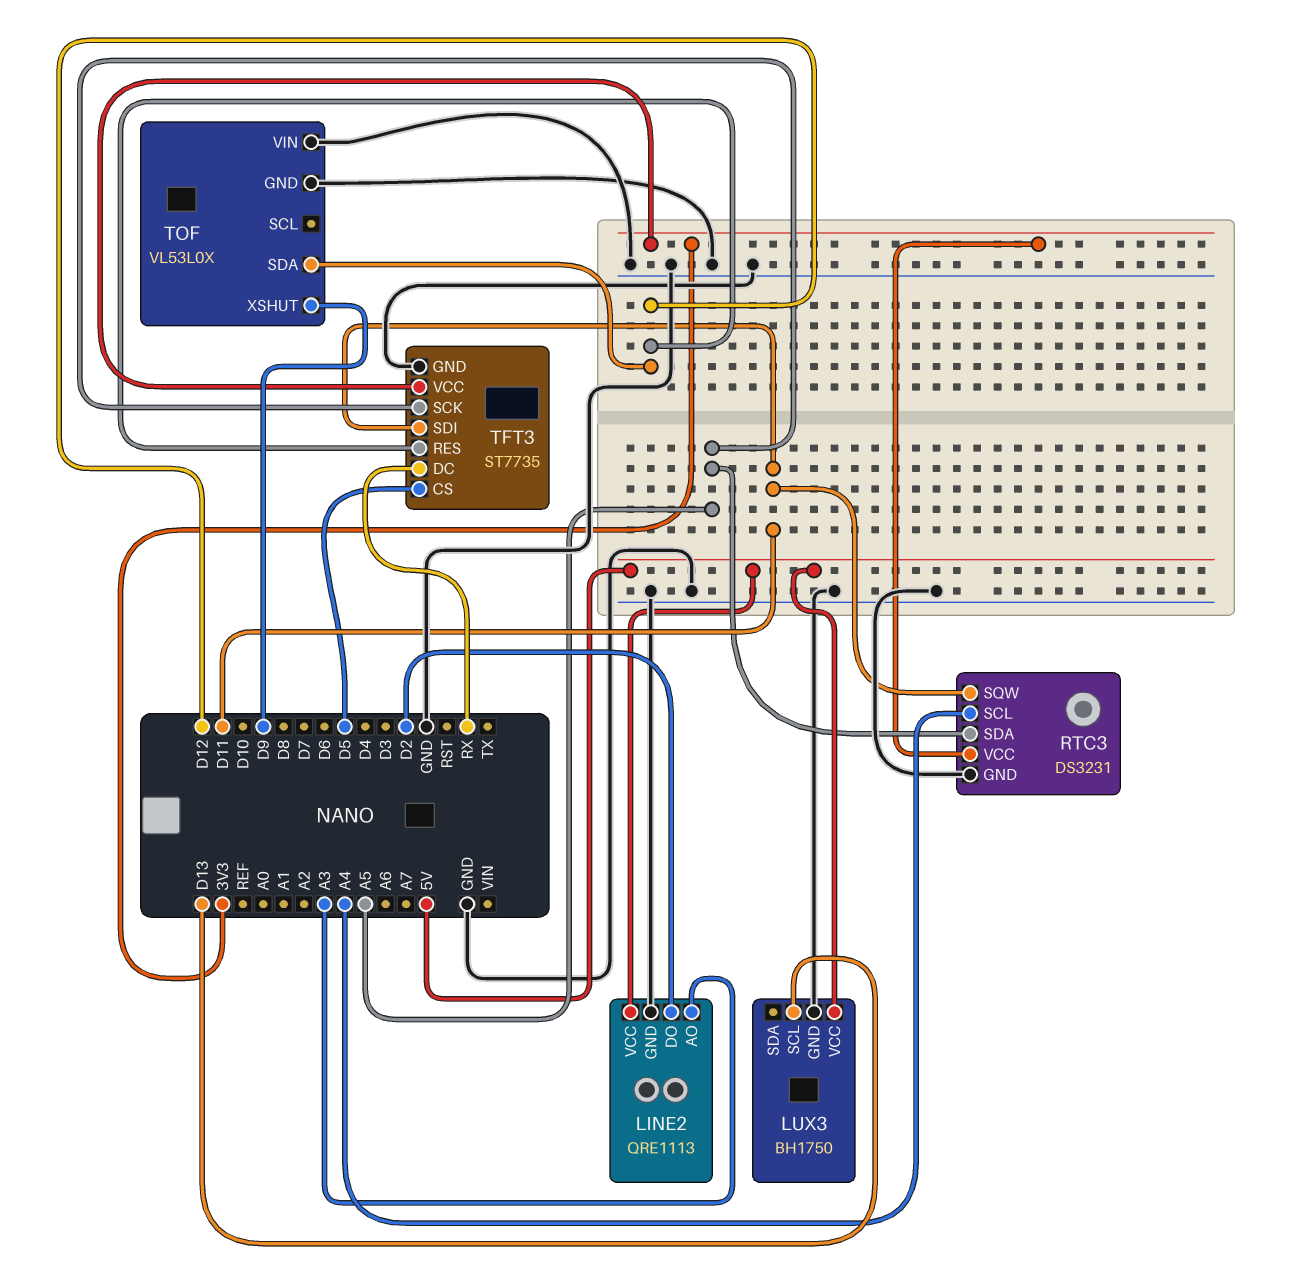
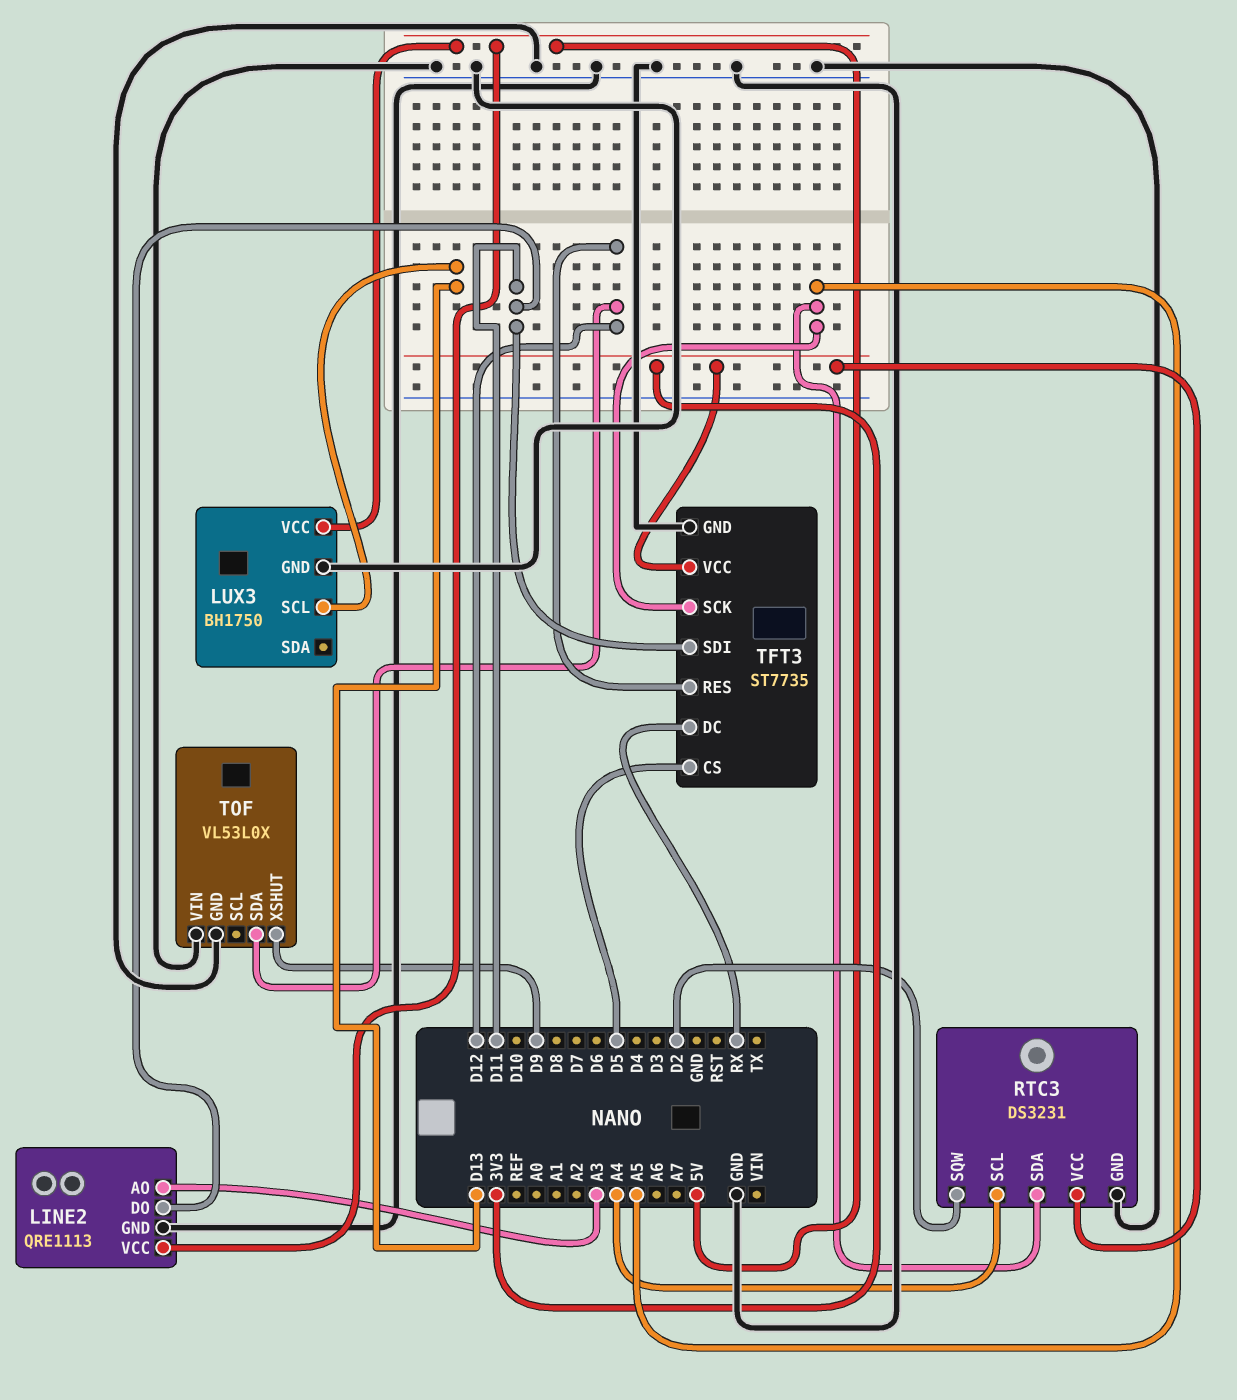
LINE2 pin DO: D2 -> D11
RTC3 pin SQW: D11 -> D2

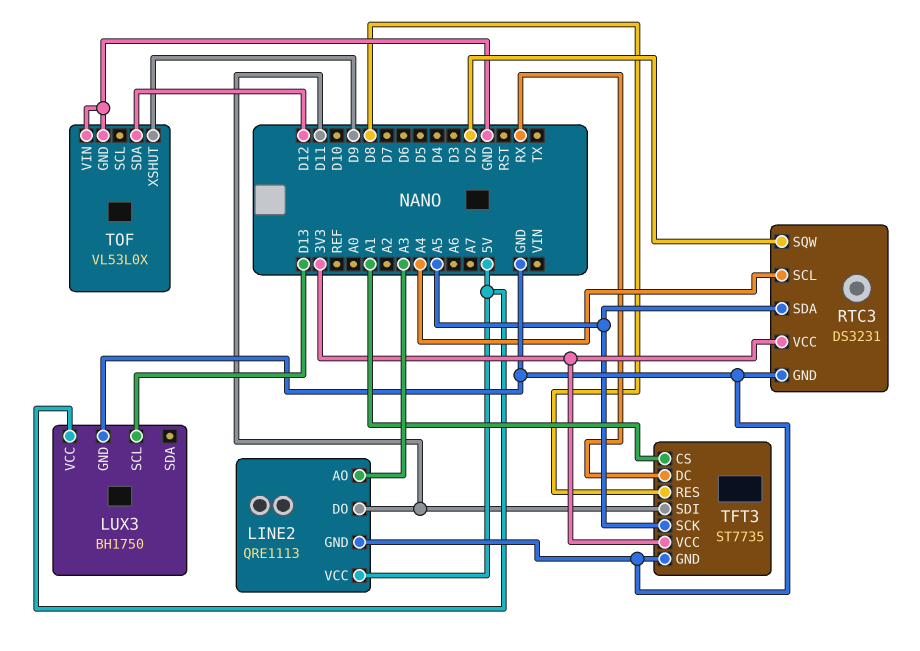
TFT3 pin CS: D5 -> A1
TFT3 pin RES: D12 -> D8

